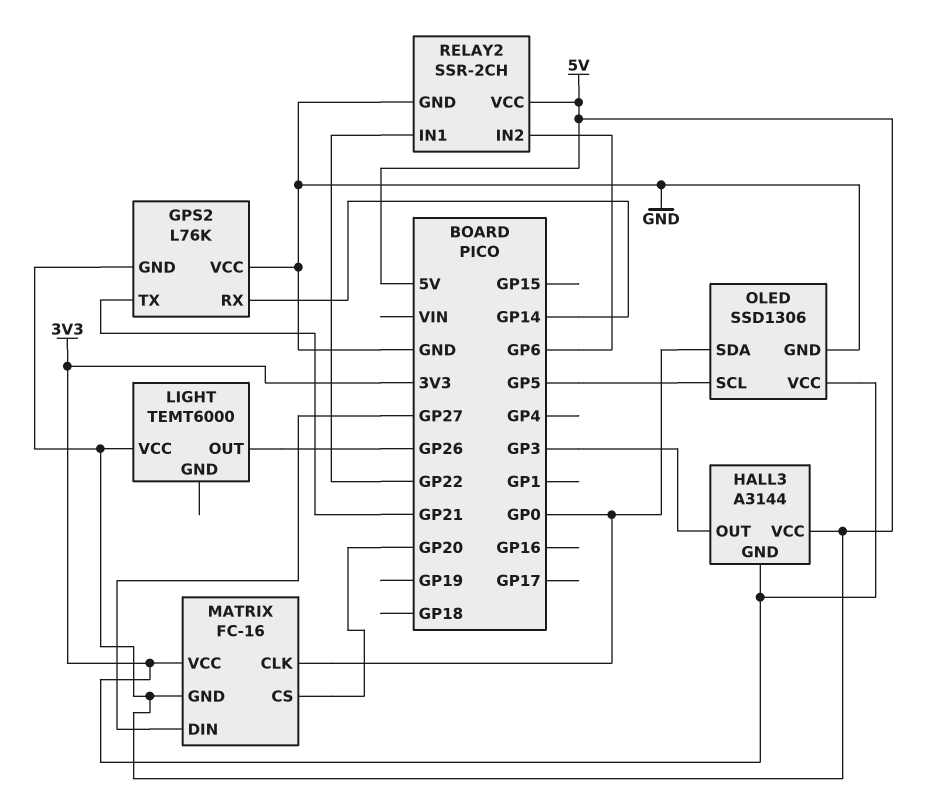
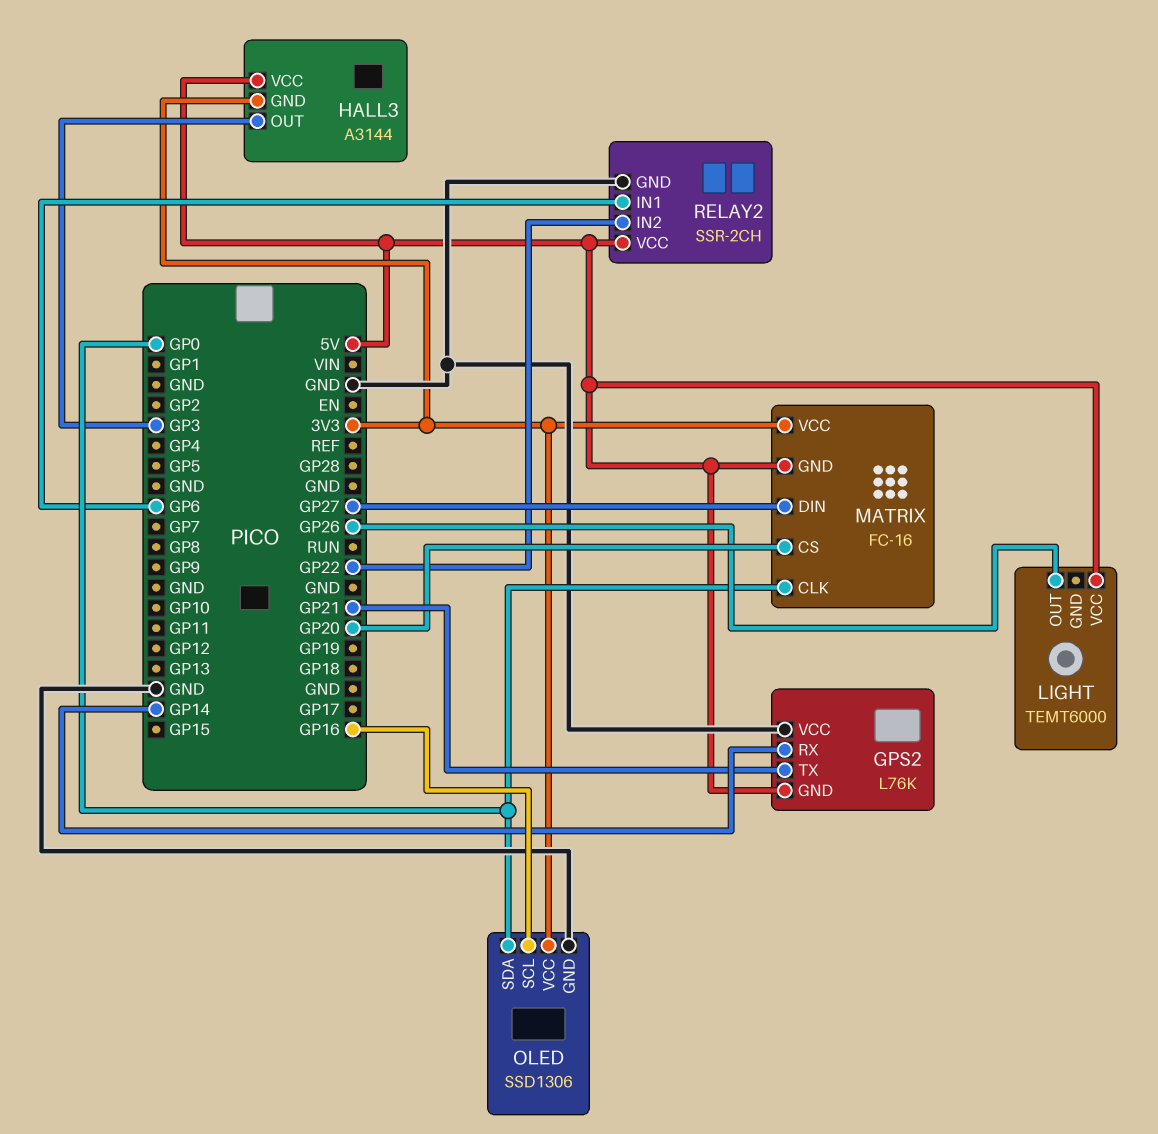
OLED pin SCL: GP5 -> GP16
RELAY2 pin IN1: GP22 -> GP6
RELAY2 pin IN2: GP6 -> GP22

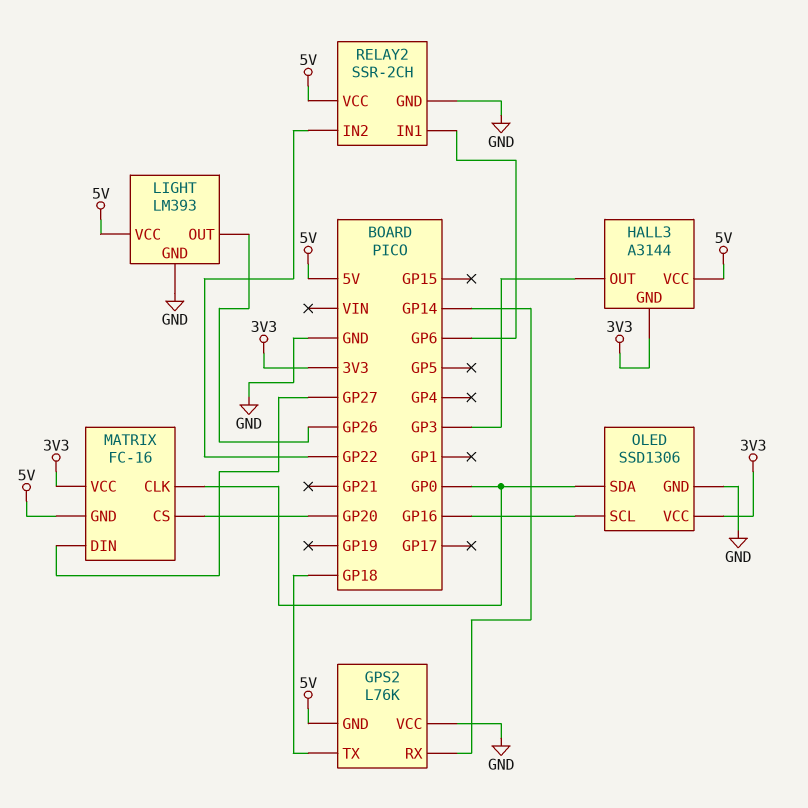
GPS2 pin TX: GP21 -> GP18
LIGHT: TEMT6000 -> LM393
LIGHT pin GND: none -> GND

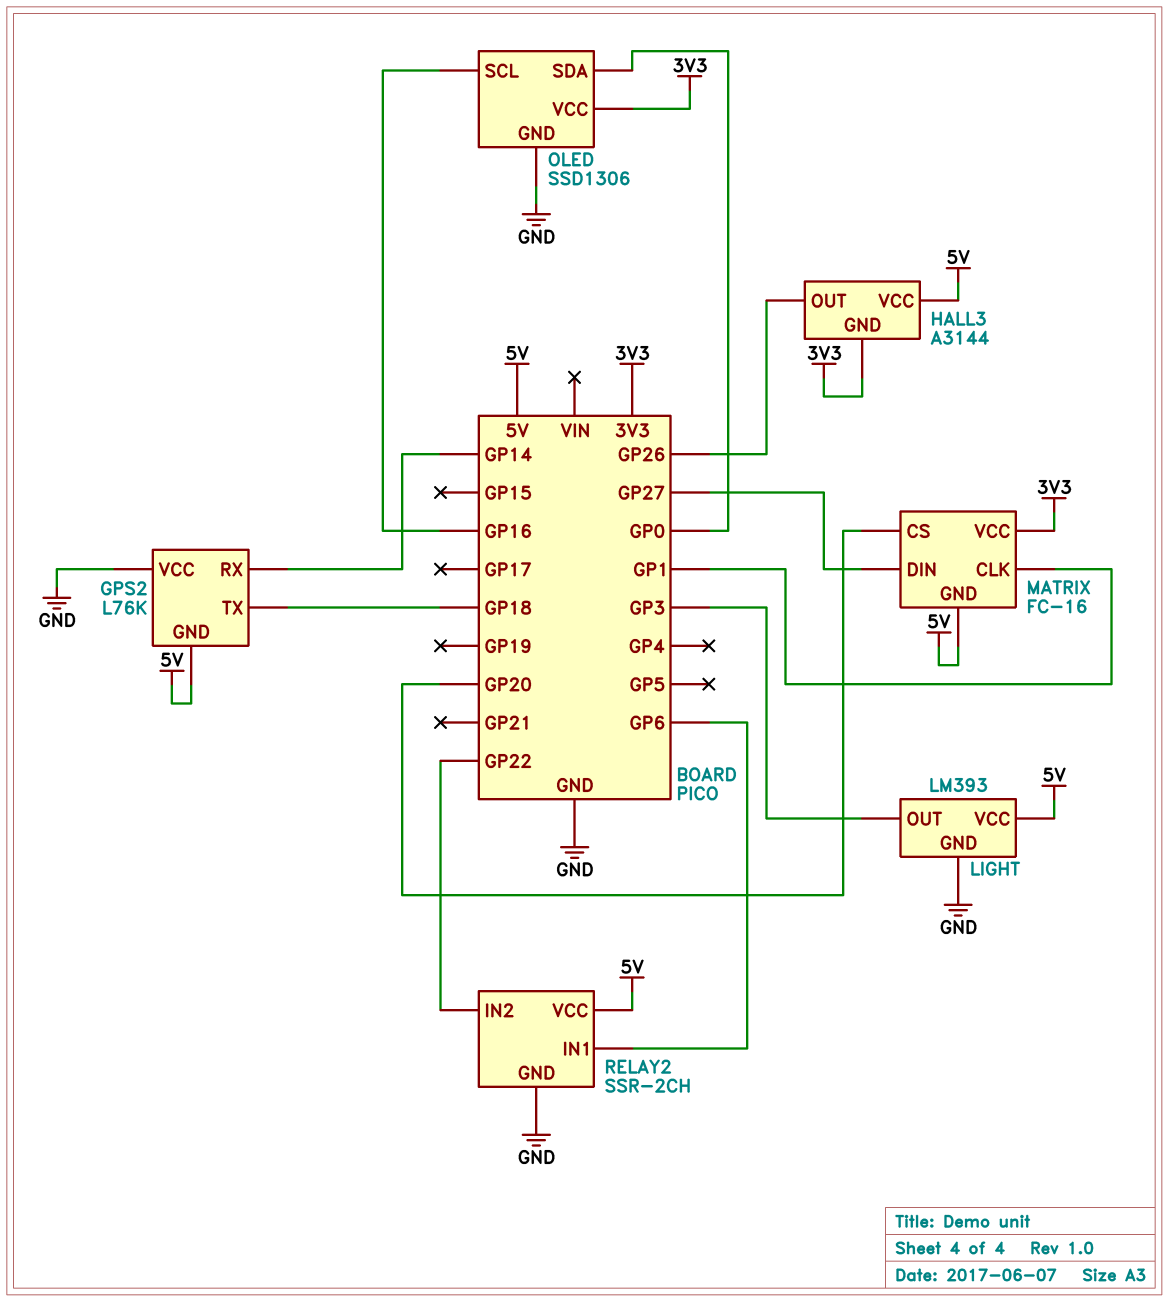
HALL3 pin OUT: GP3 -> GP26
LIGHT pin OUT: GP26 -> GP3
MATRIX pin CLK: GP0 -> GP1

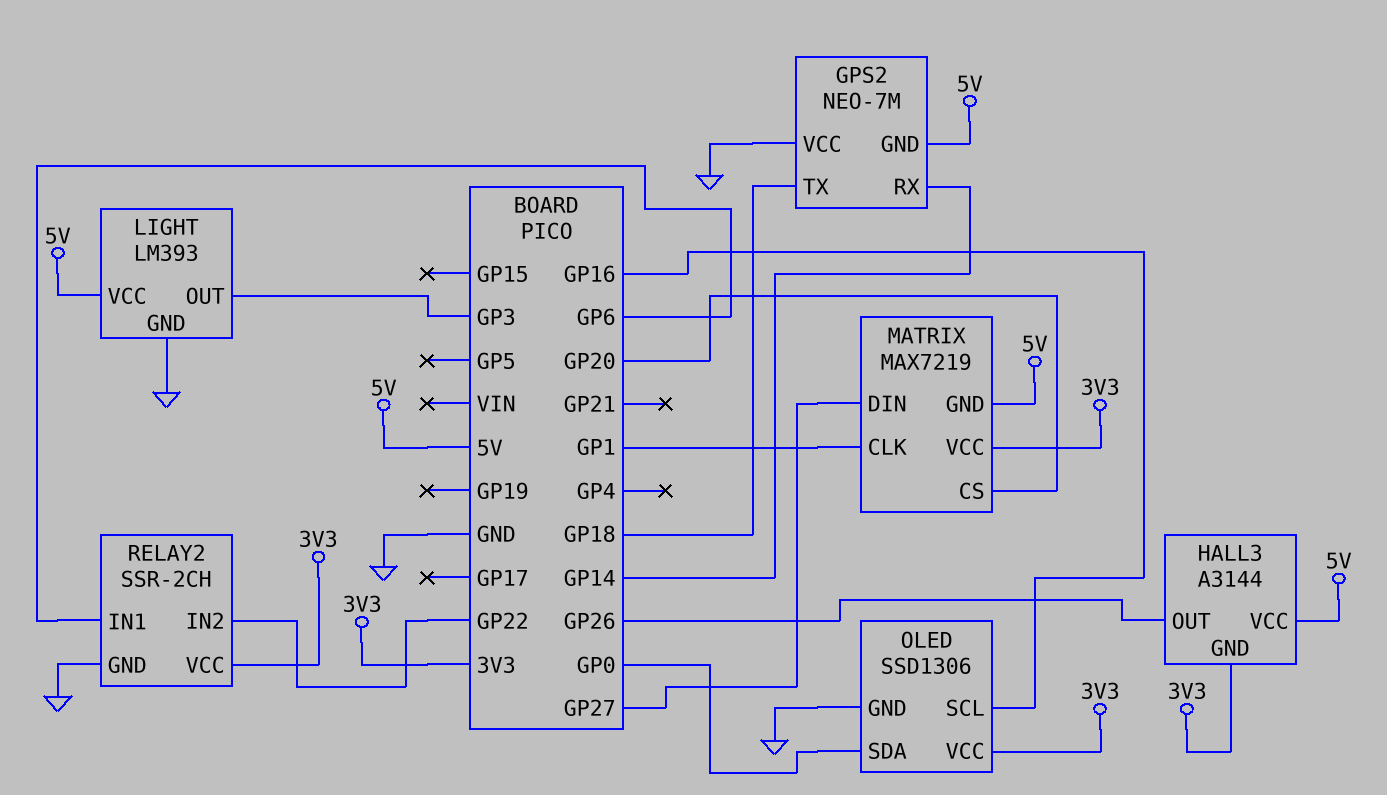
GPS2: L76K -> NEO-7M
MATRIX: FC-16 -> MAX7219
RELAY2 pin VCC: 5V -> 3V3

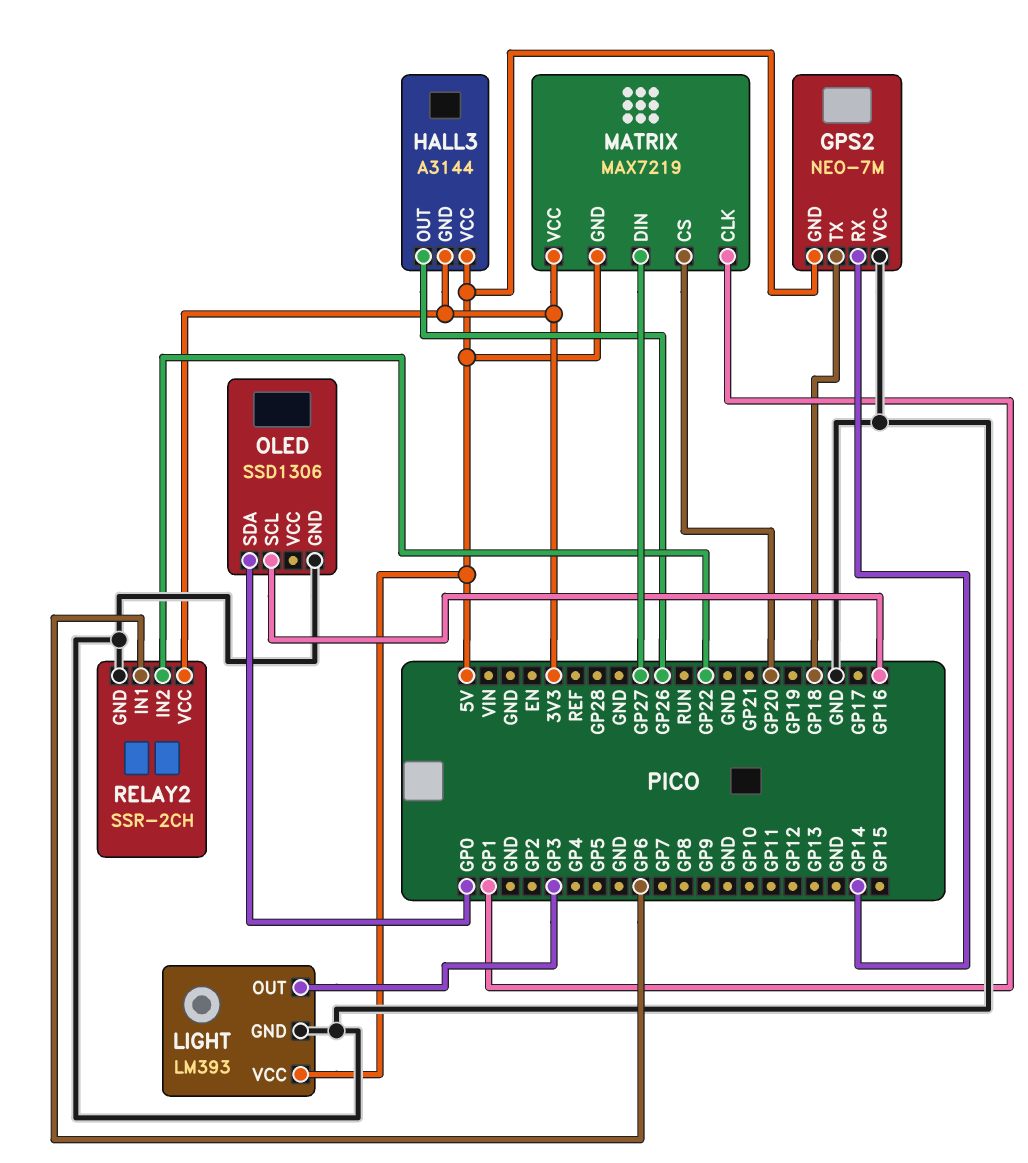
OLED pin VCC: 3V3 -> none

